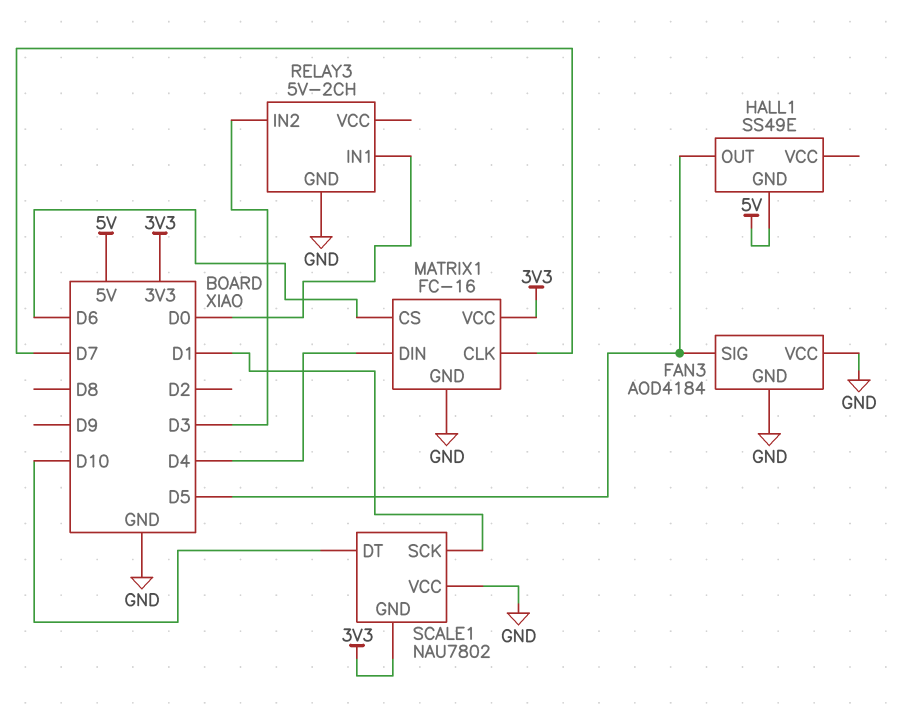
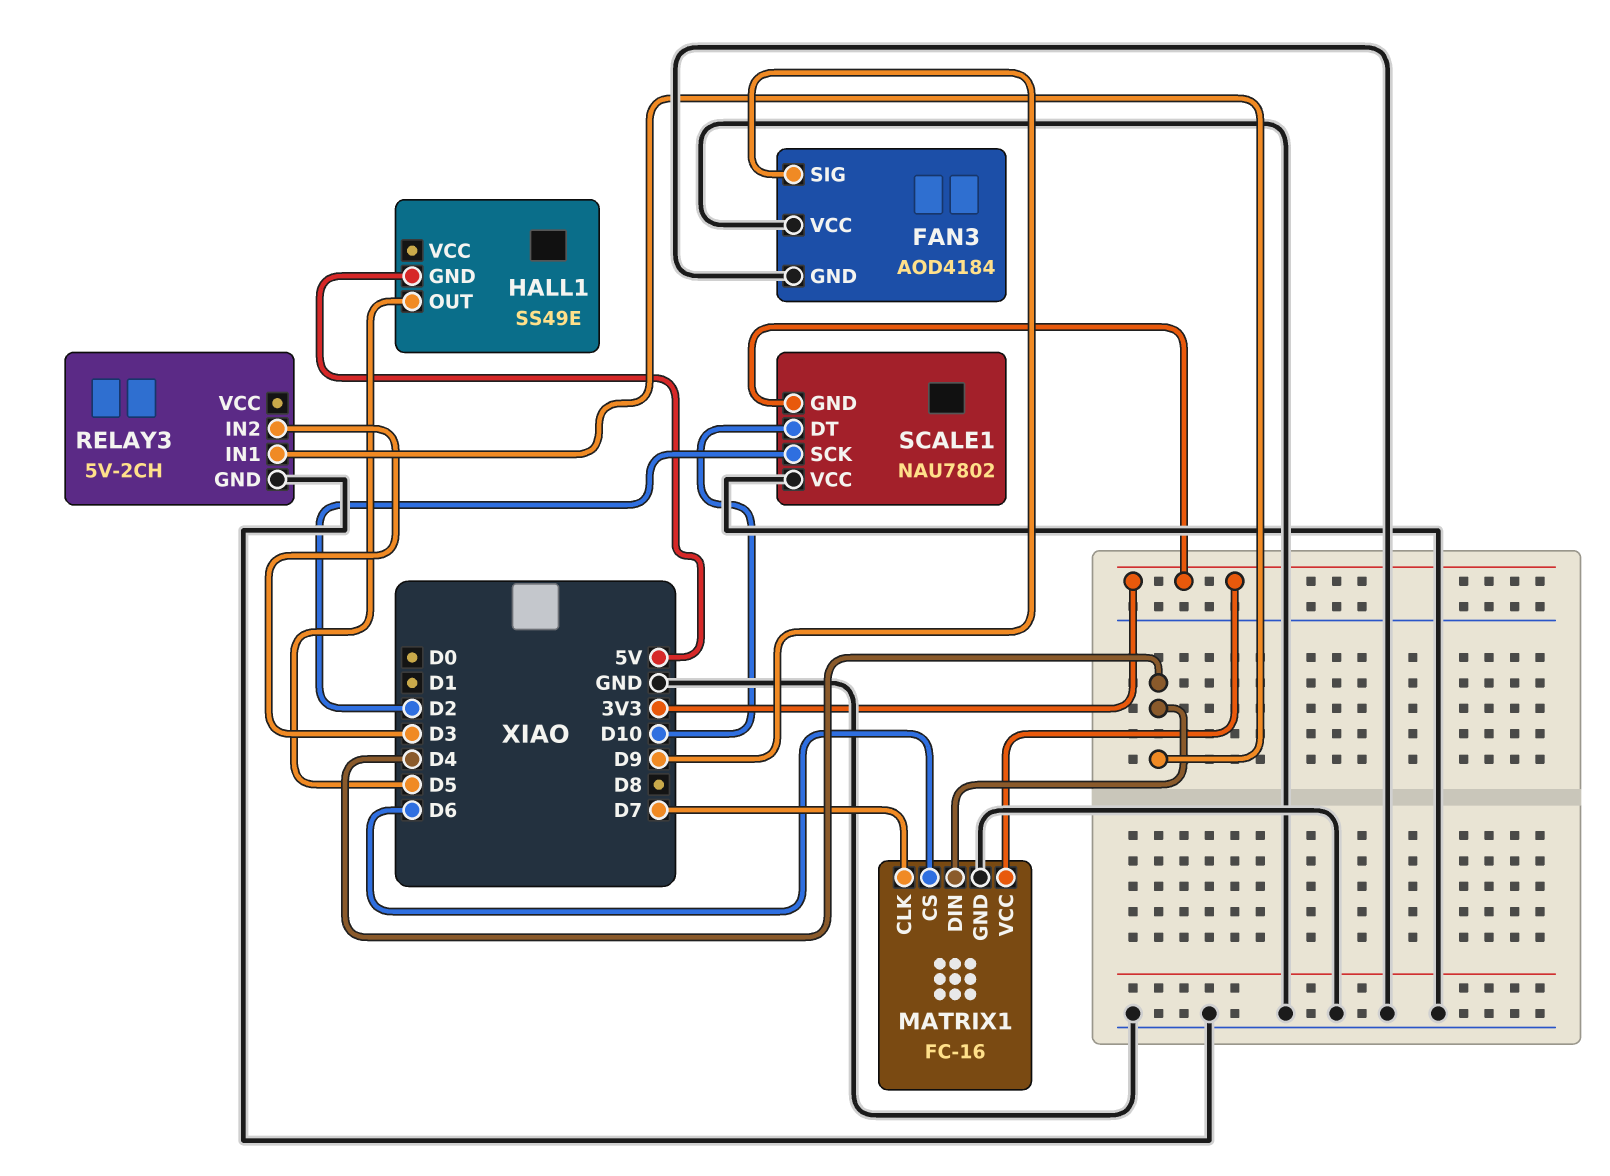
FAN3 pin SIG: D5 -> D9
RELAY3 pin IN1: D0 -> D4
SCALE1 pin SCK: D1 -> D2

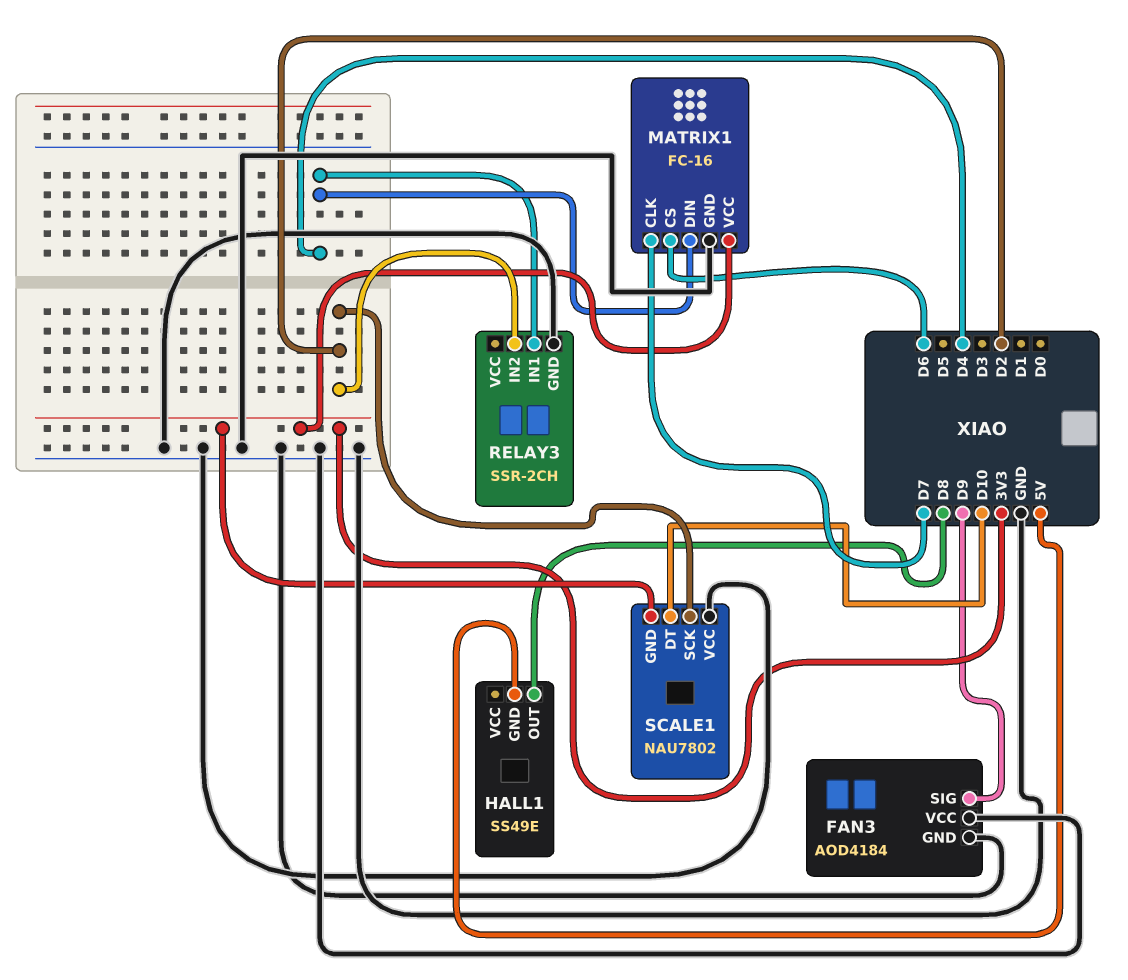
HALL1 pin OUT: D5 -> D8
RELAY3: 5V-2CH -> SSR-2CH
RELAY3 pin IN2: D3 -> D2

